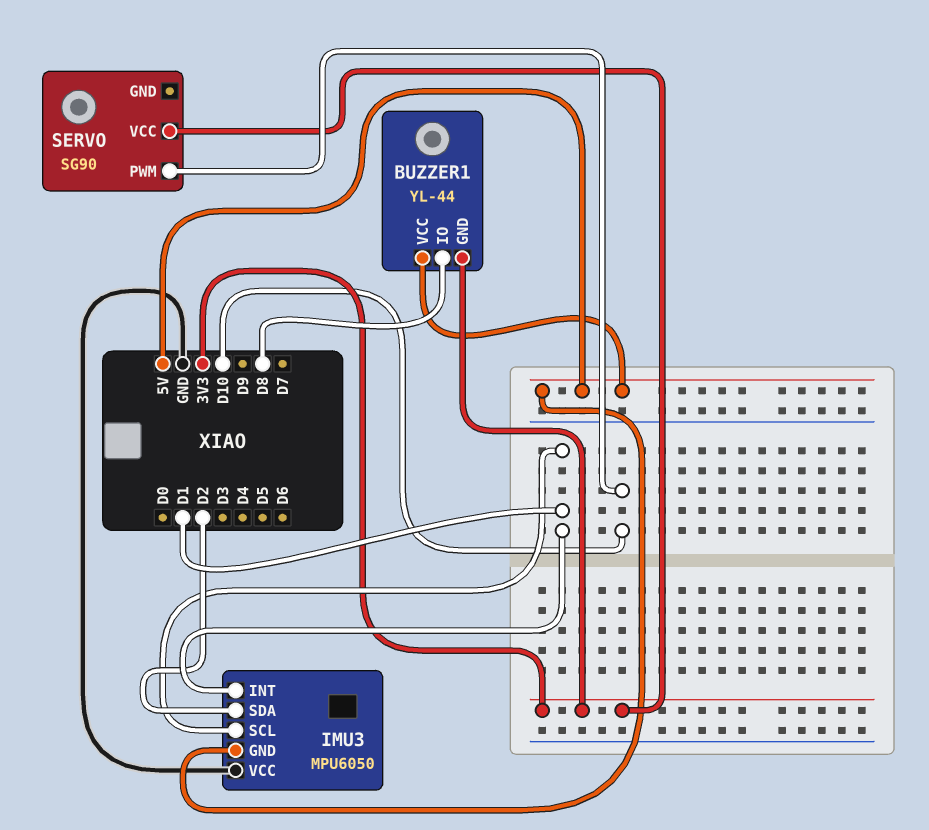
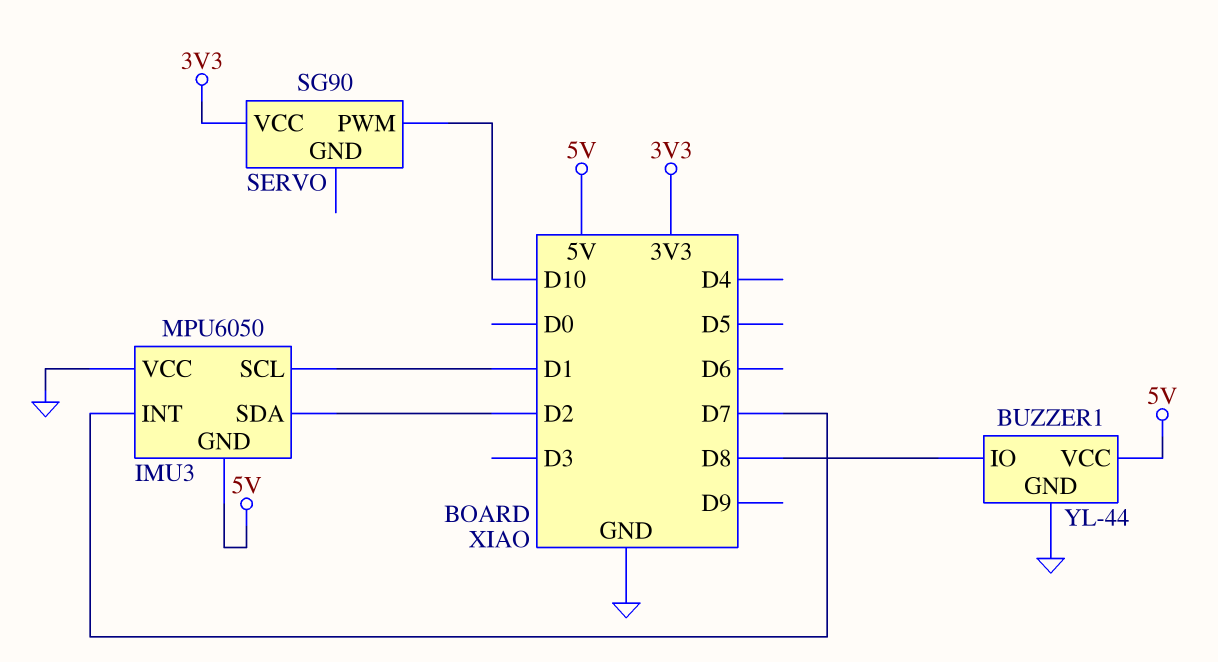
BUZZER1 pin GND: 3V3 -> GND
IMU3 pin INT: D1 -> D7

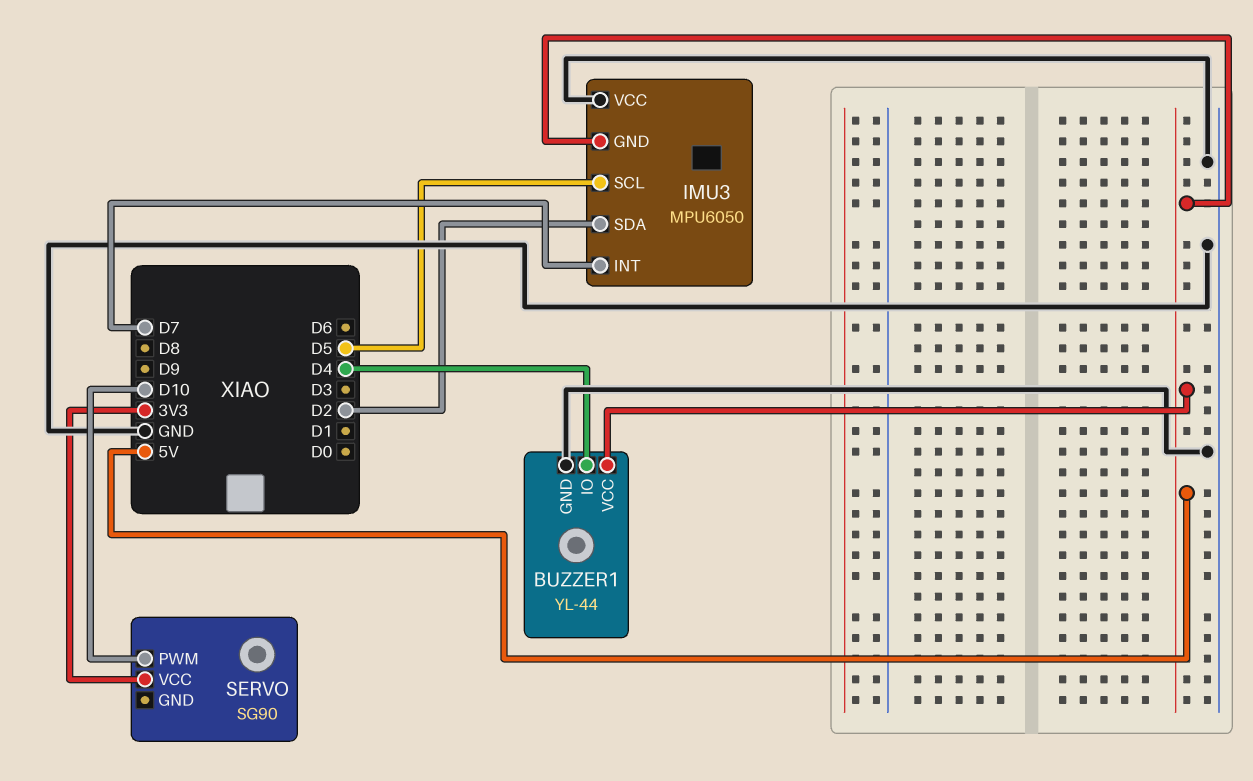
BUZZER1 pin IO: D8 -> D4
IMU3 pin SCL: D1 -> D5

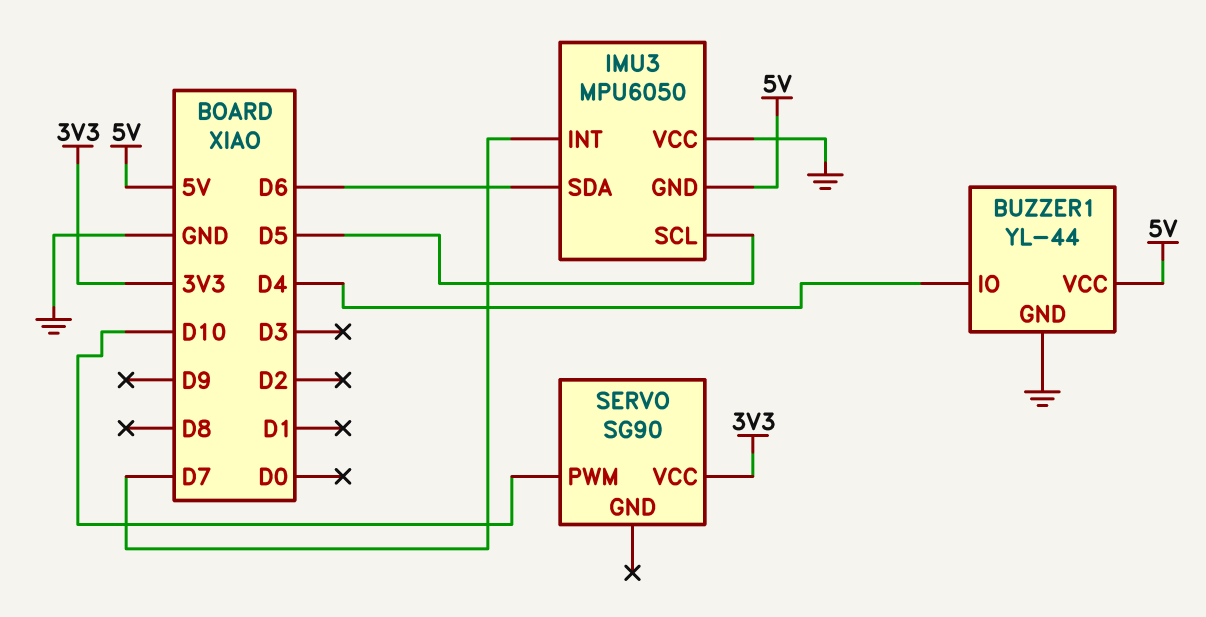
IMU3 pin SDA: D2 -> D6

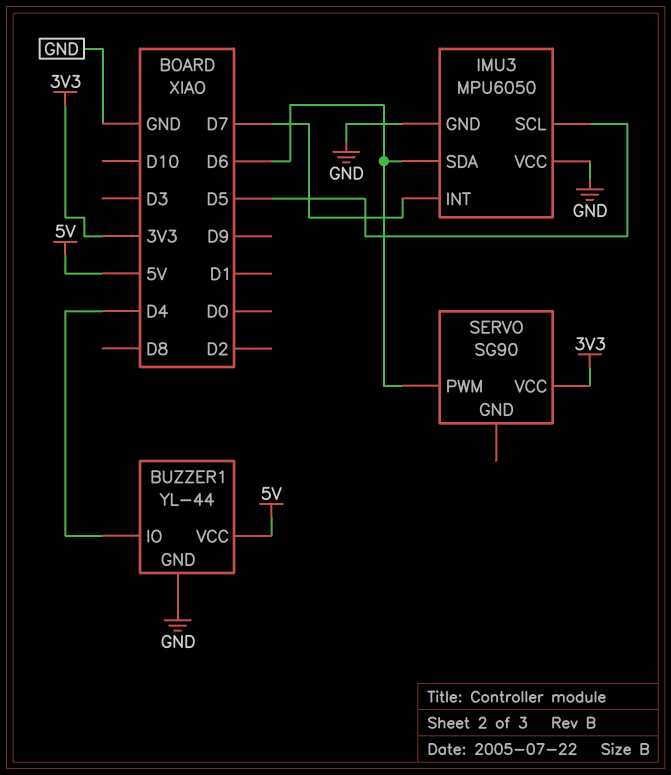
IMU3 pin GND: 5V -> GND
SERVO pin PWM: D10 -> D6

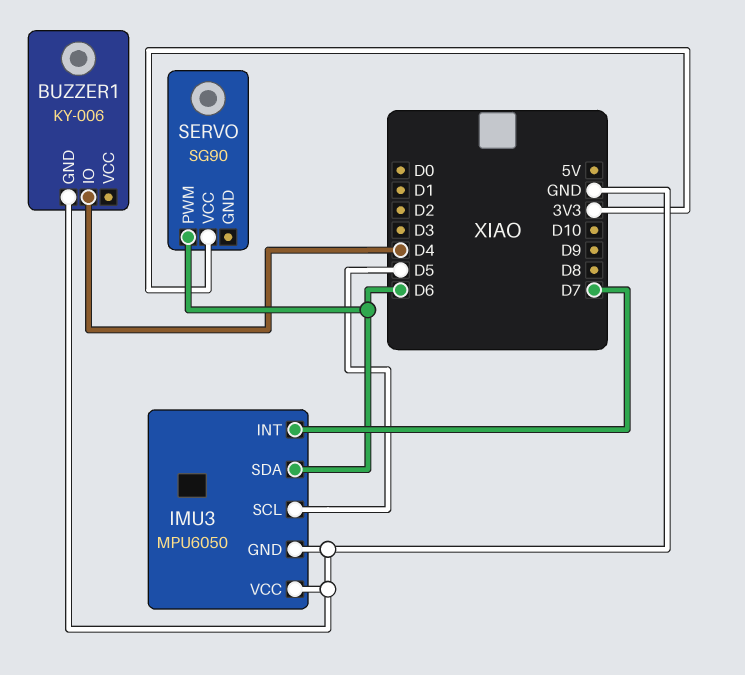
BUZZER1: YL-44 -> KY-006
BUZZER1 pin VCC: 5V -> none

